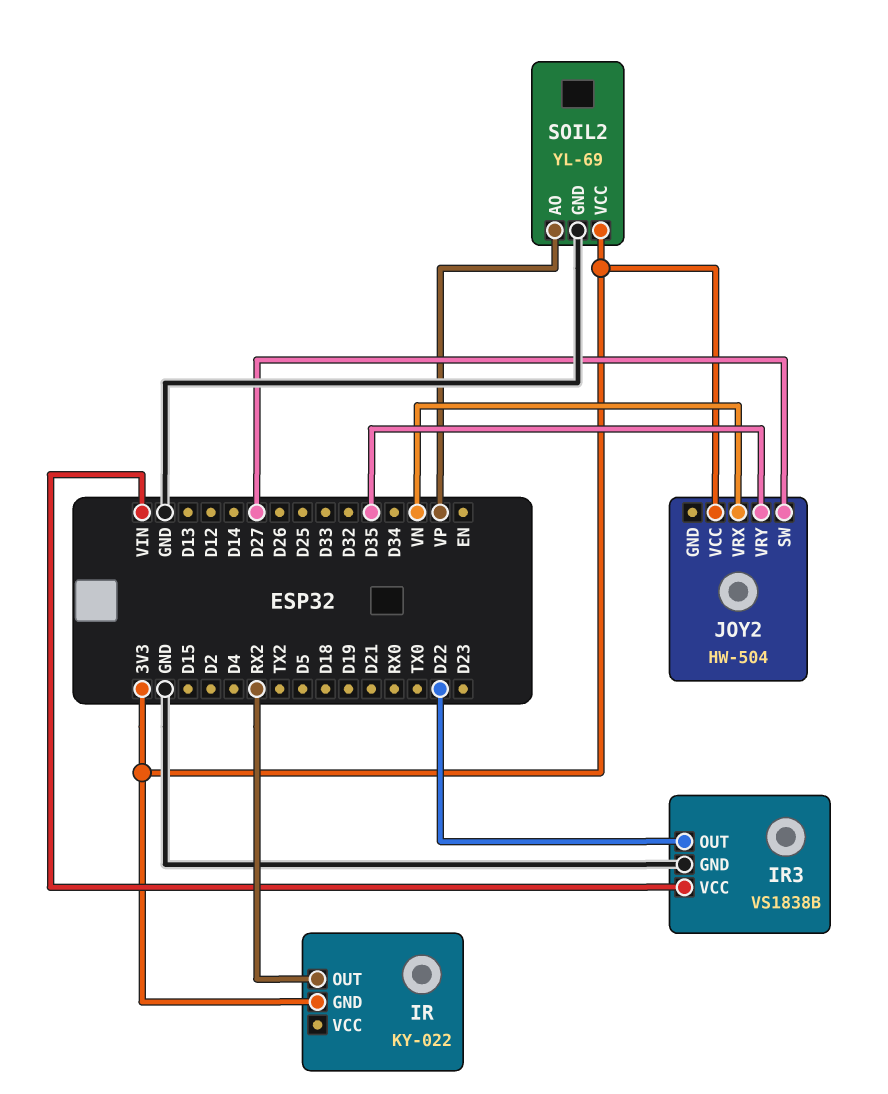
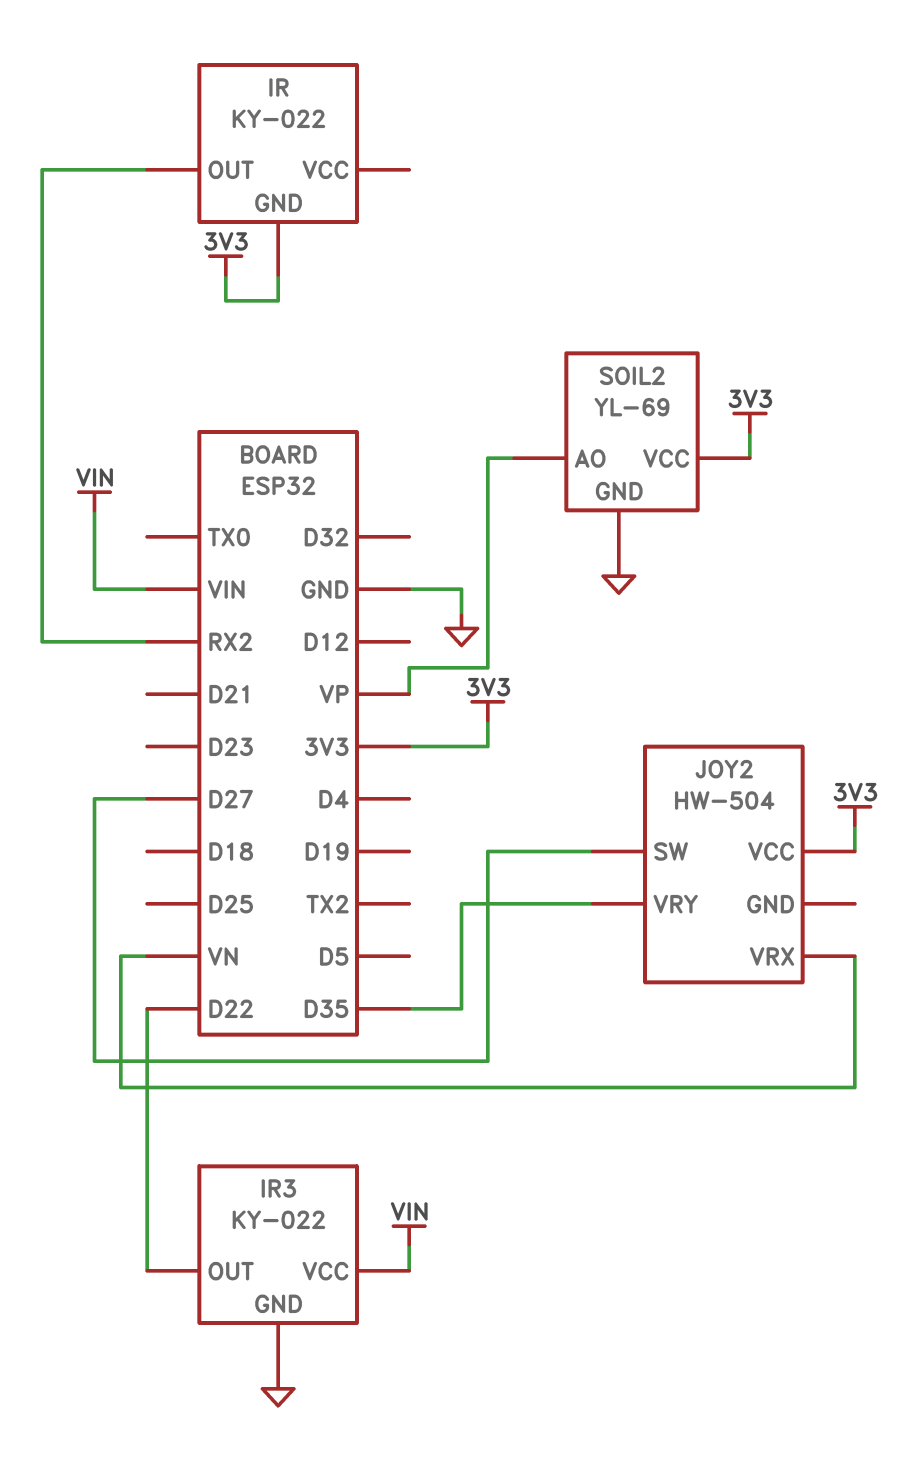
IR3: VS1838B -> KY-022

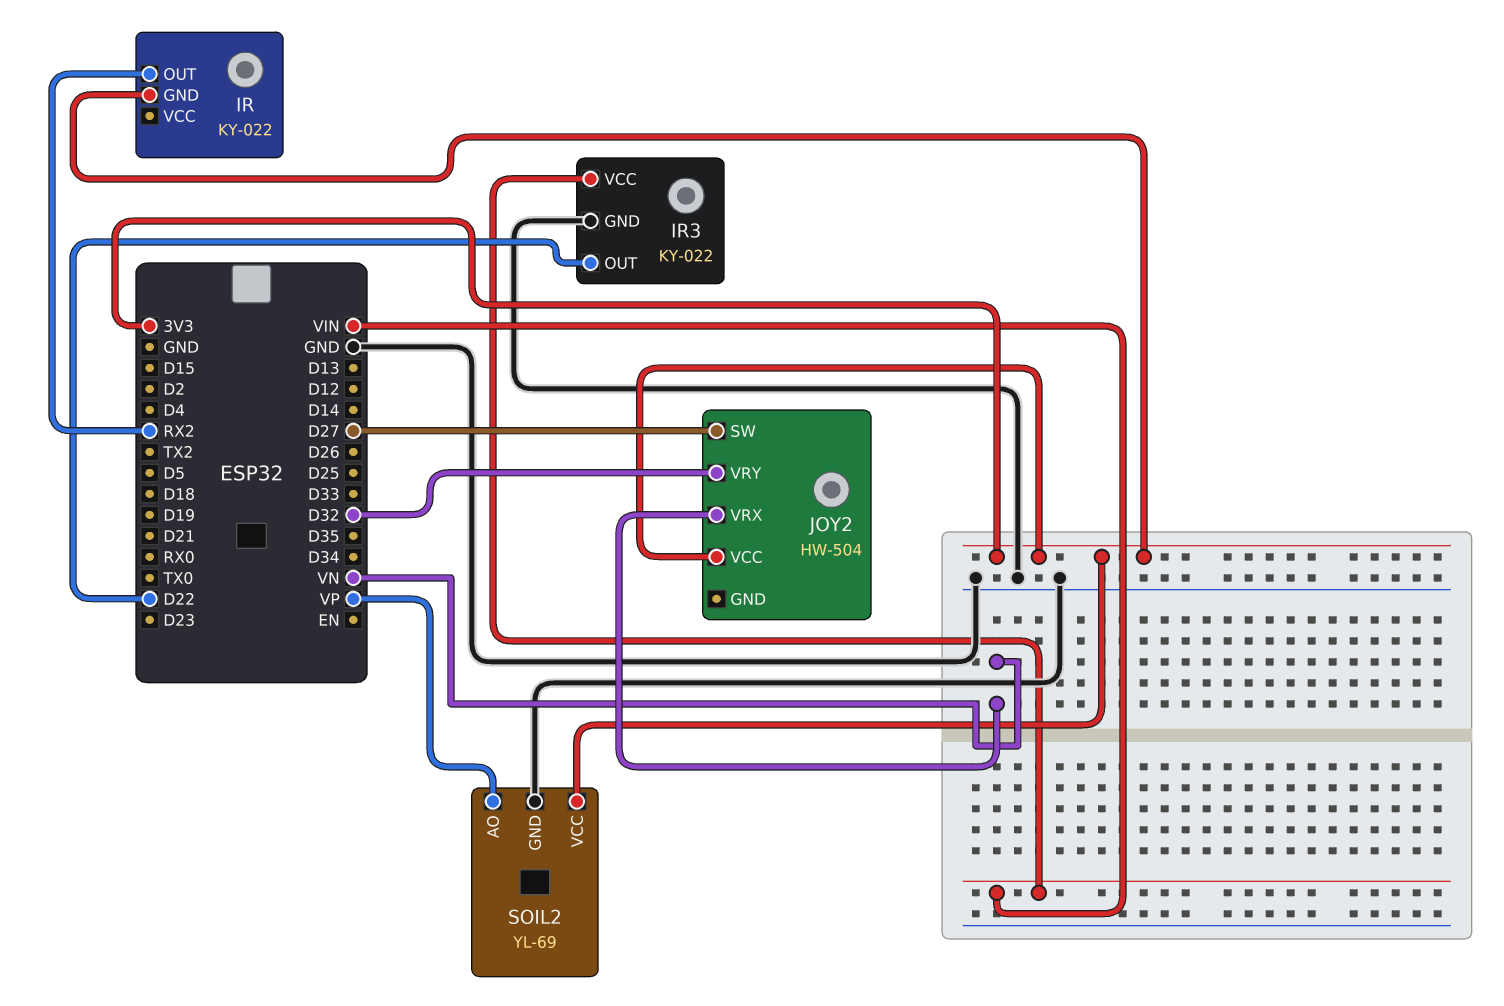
JOY2 pin VRY: D35 -> D32

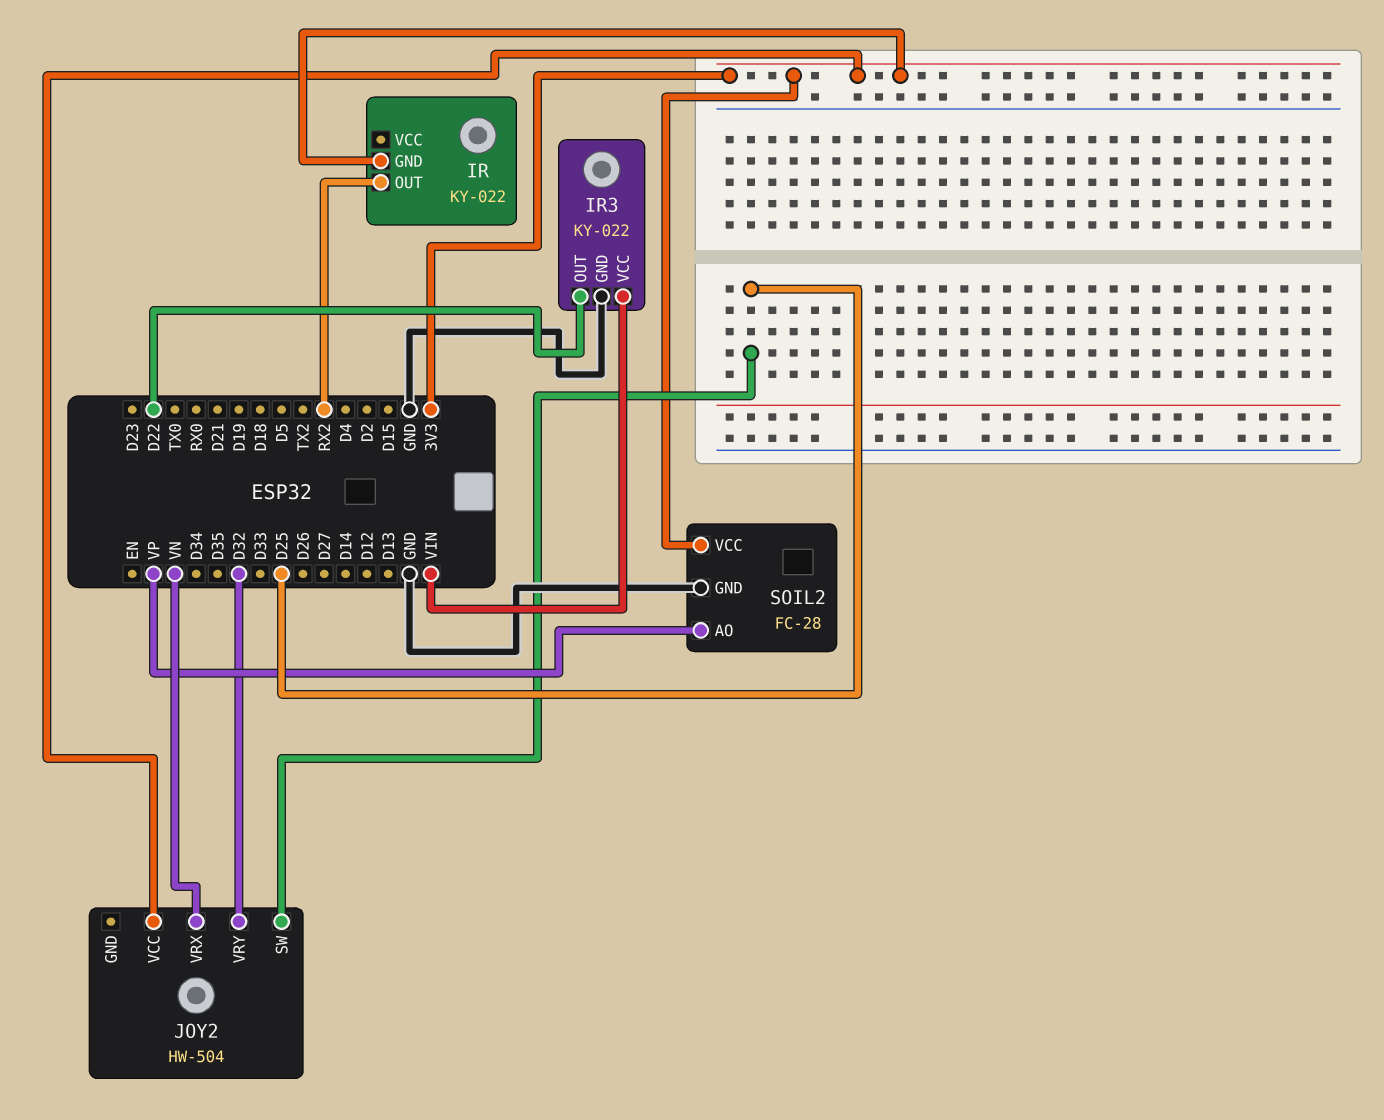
JOY2 pin SW: D27 -> D25
SOIL2: YL-69 -> FC-28

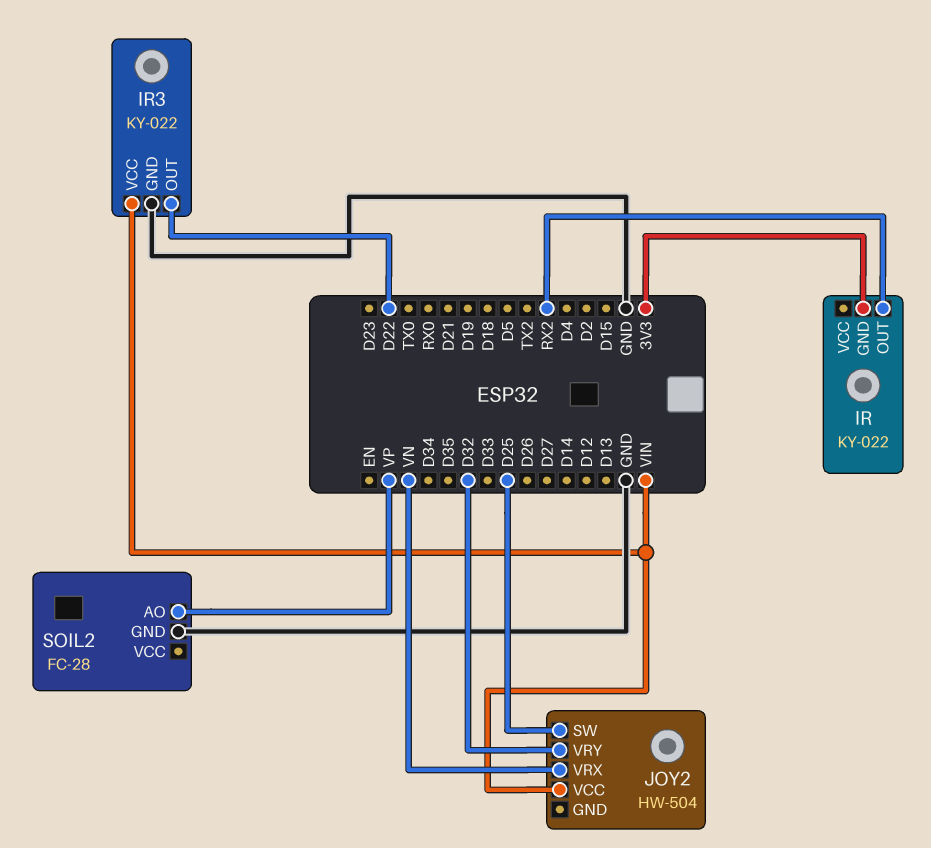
JOY2 pin VCC: 3V3 -> VIN
SOIL2 pin VCC: 3V3 -> none

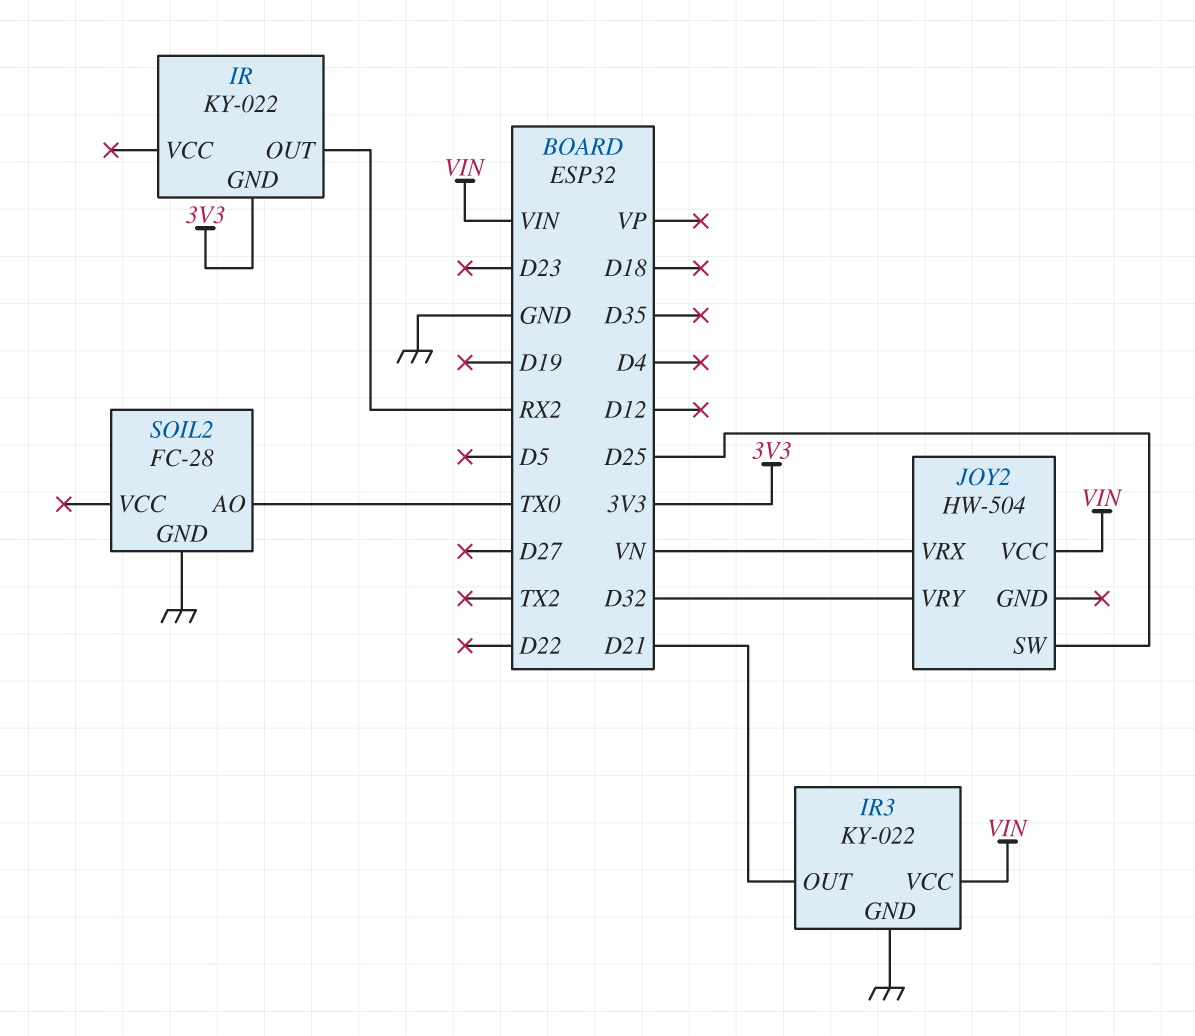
IR3 pin OUT: D22 -> D21
SOIL2 pin AO: VP -> TX0

